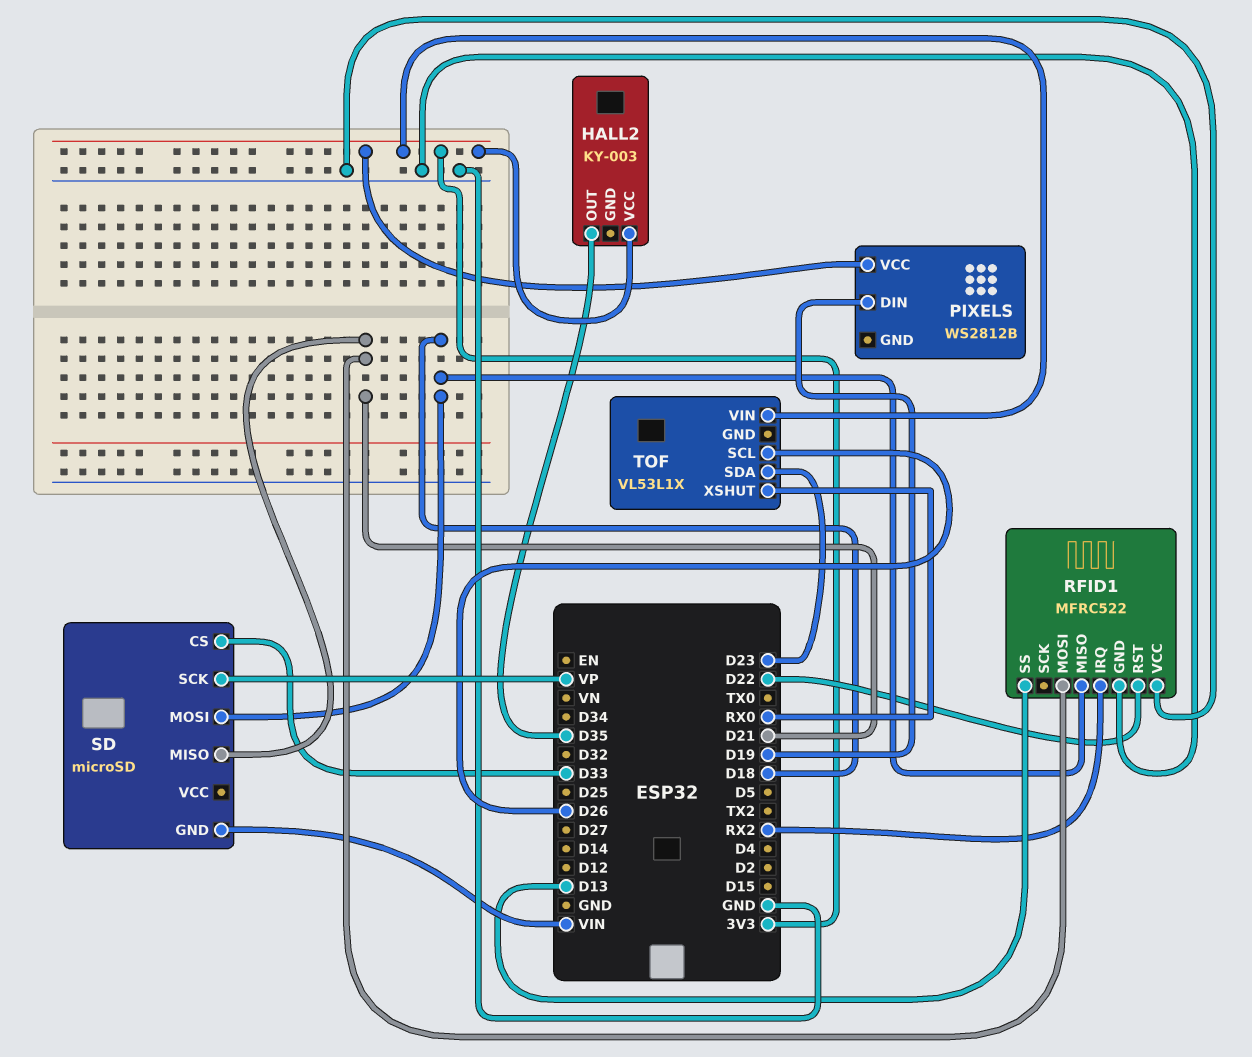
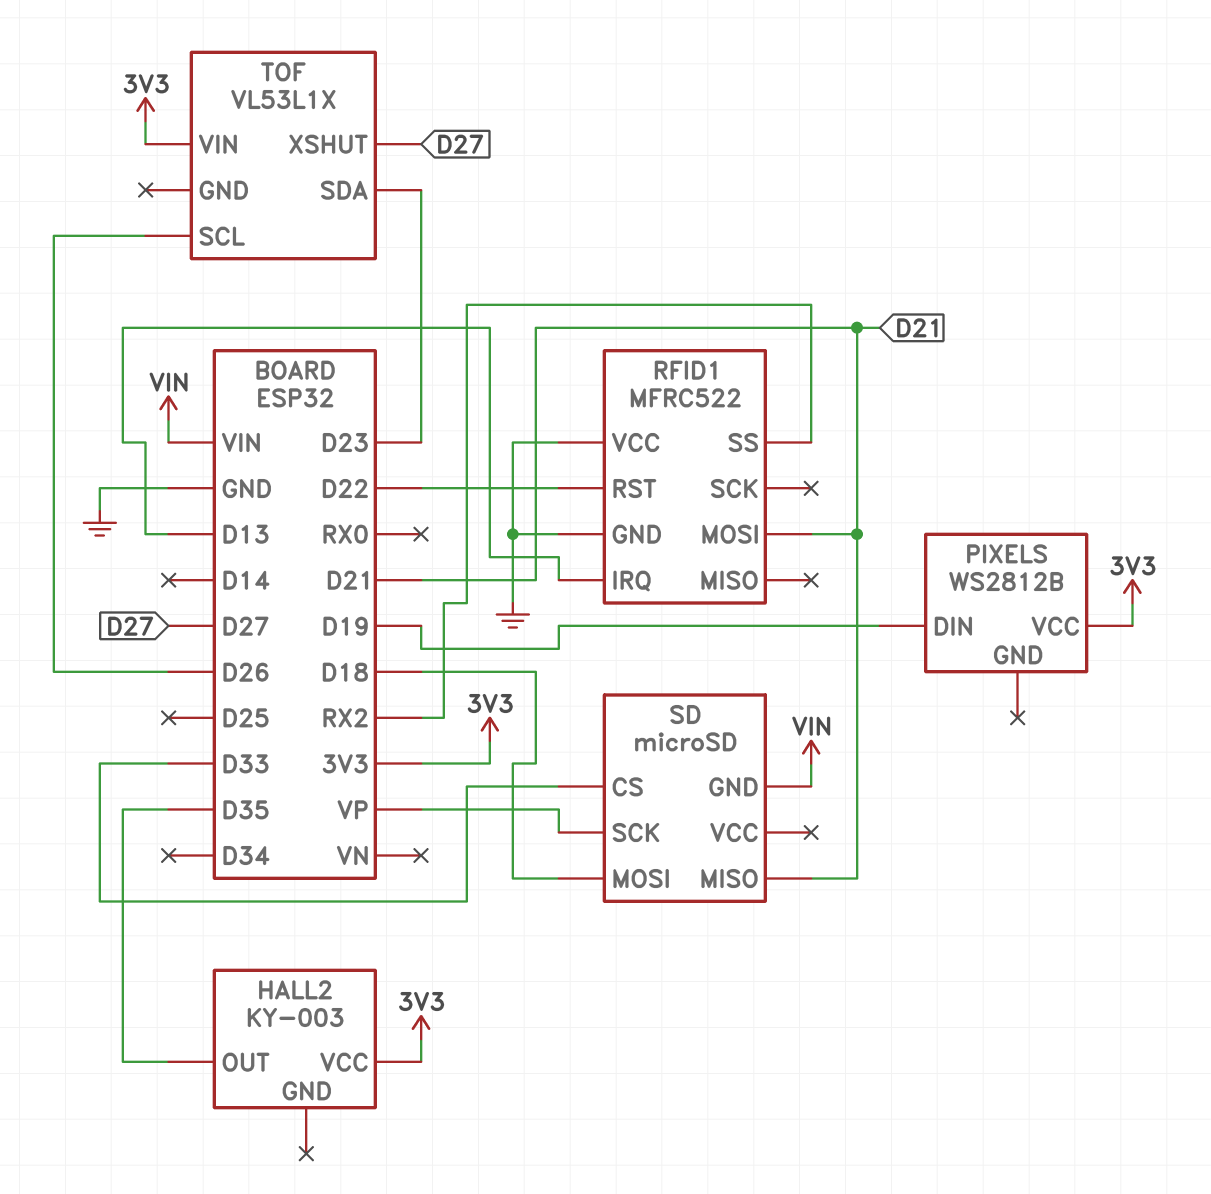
RFID1 pin IRQ: RX2 -> D13
RFID1 pin MISO: D18 -> none
RFID1 pin SS: D13 -> RX2
TOF pin XSHUT: RX0 -> D27

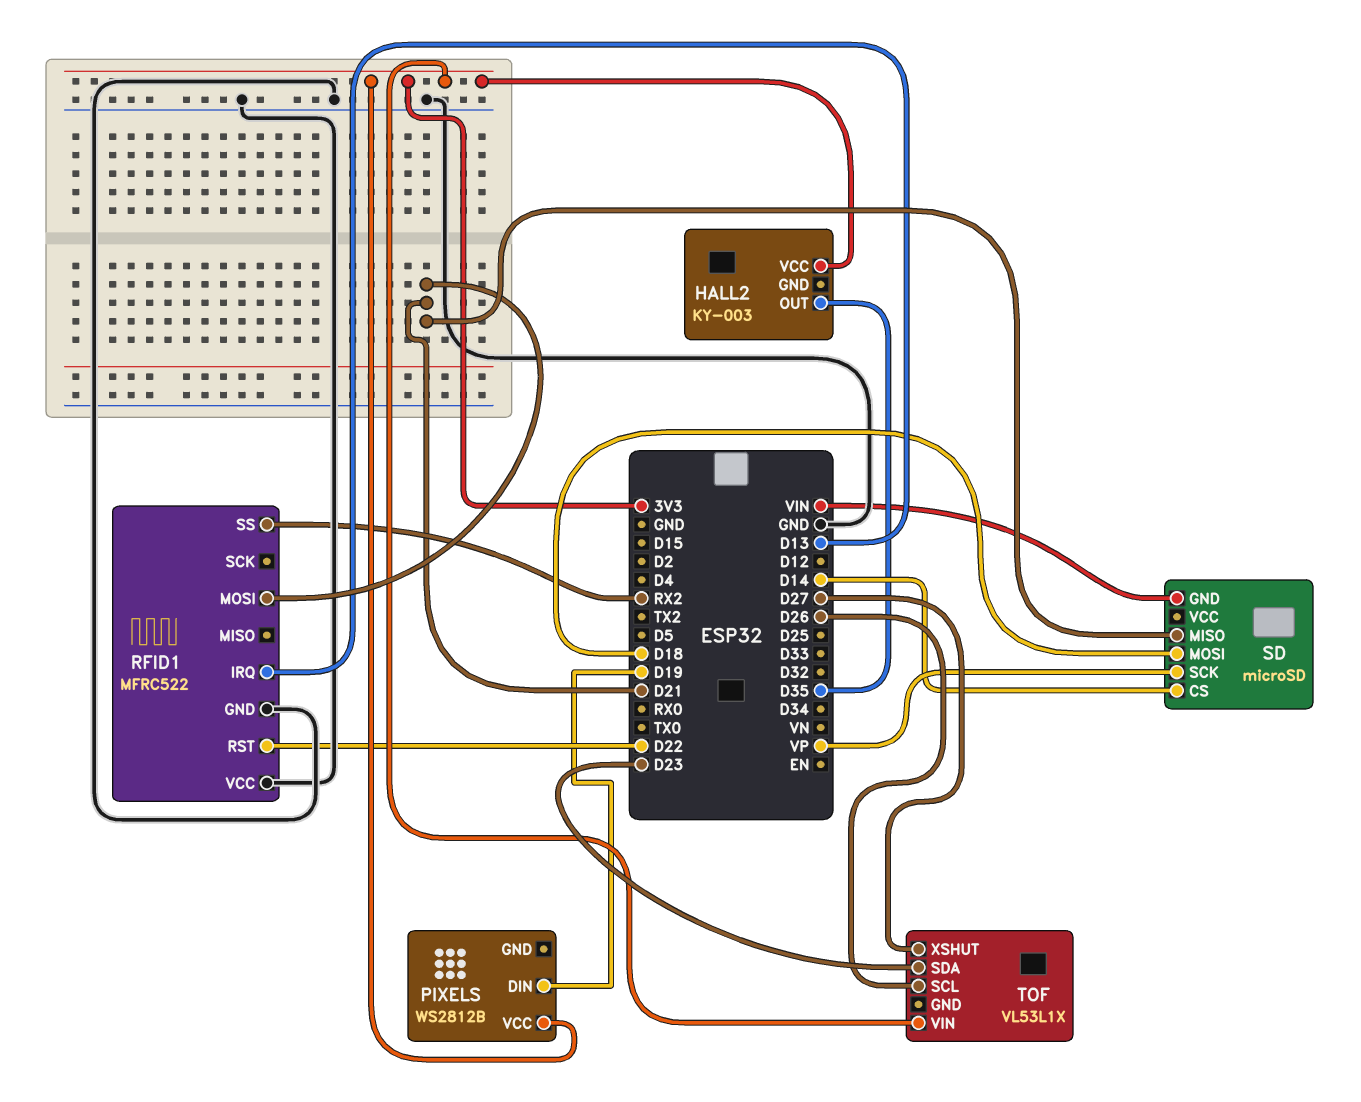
SD pin CS: D33 -> D14

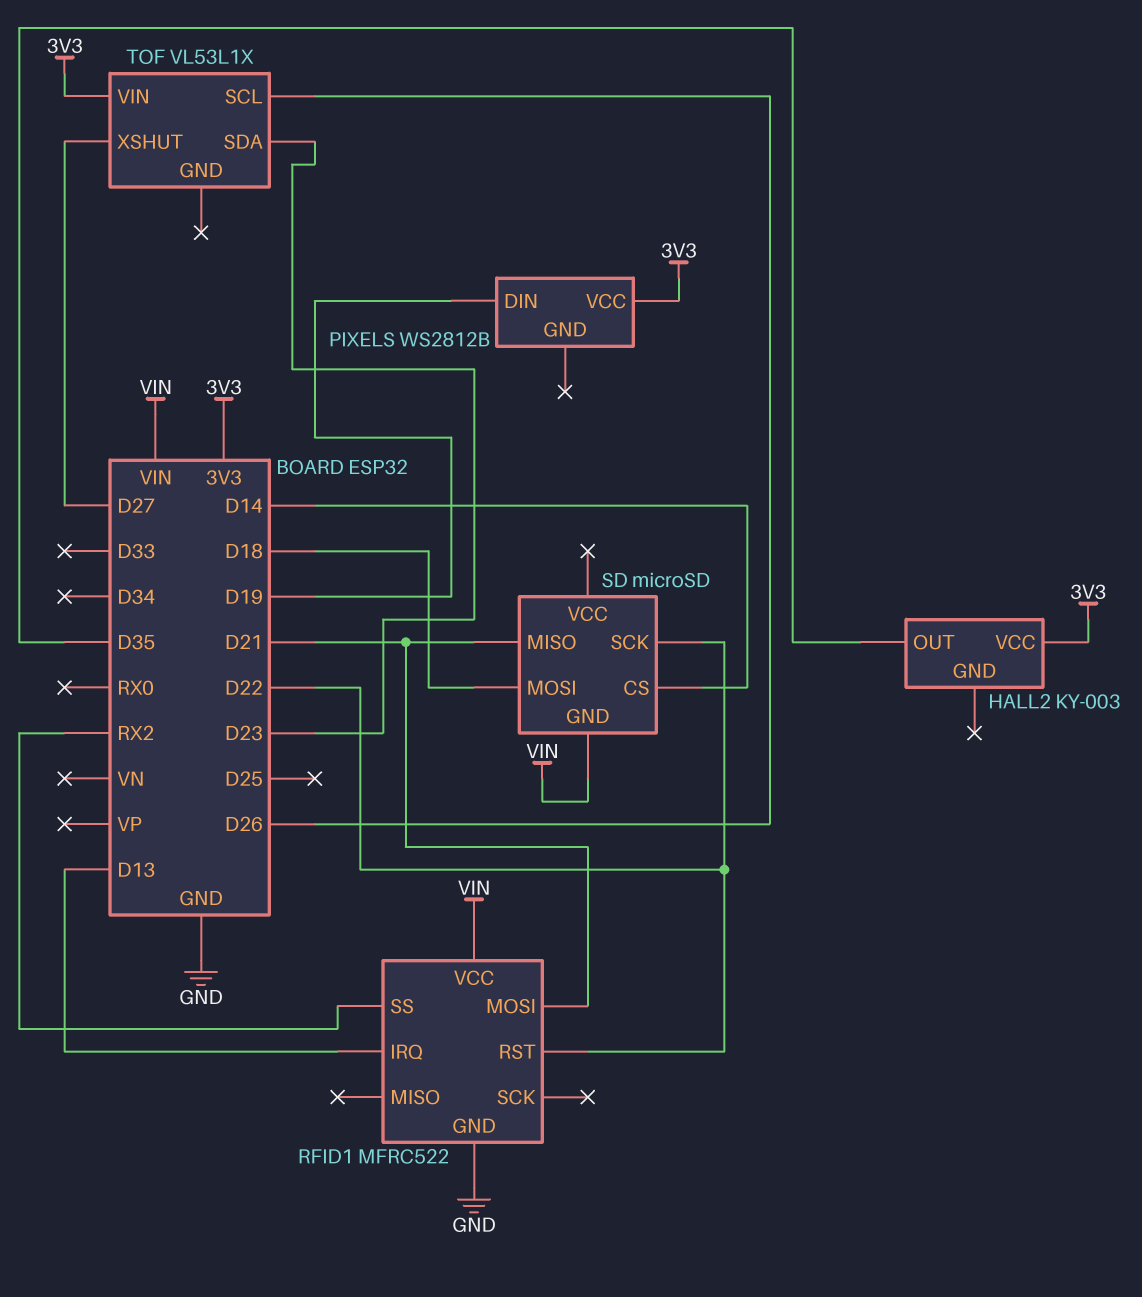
RFID1 pin VCC: GND -> VIN
SD pin SCK: VP -> D22

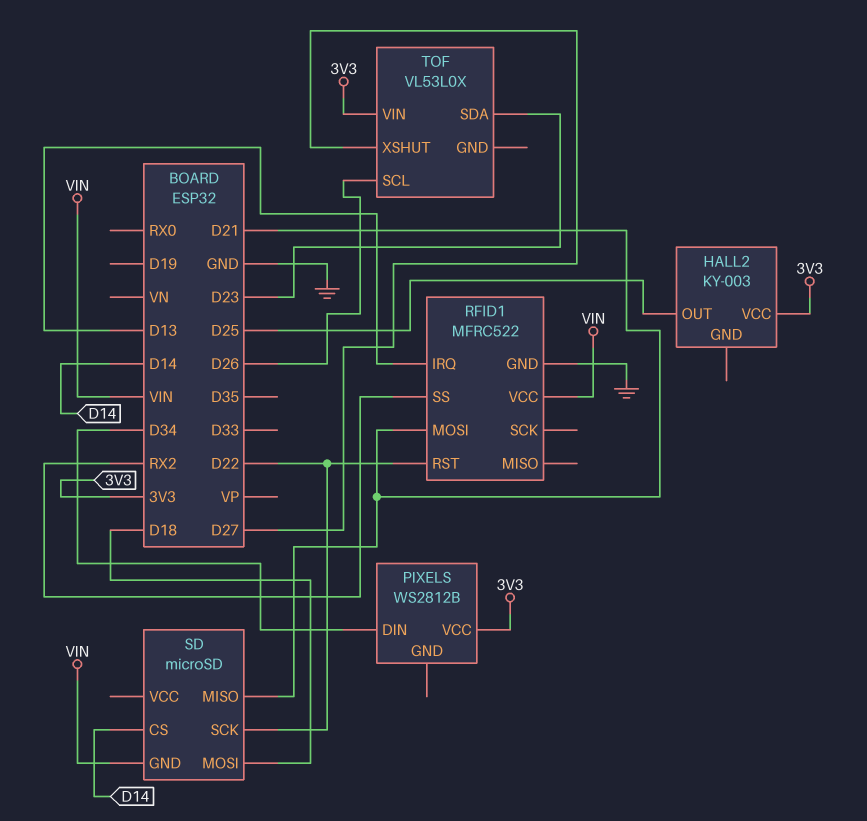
HALL2 pin OUT: D35 -> D25
PIXELS pin DIN: D19 -> D34
TOF: VL53L1X -> VL53L0X

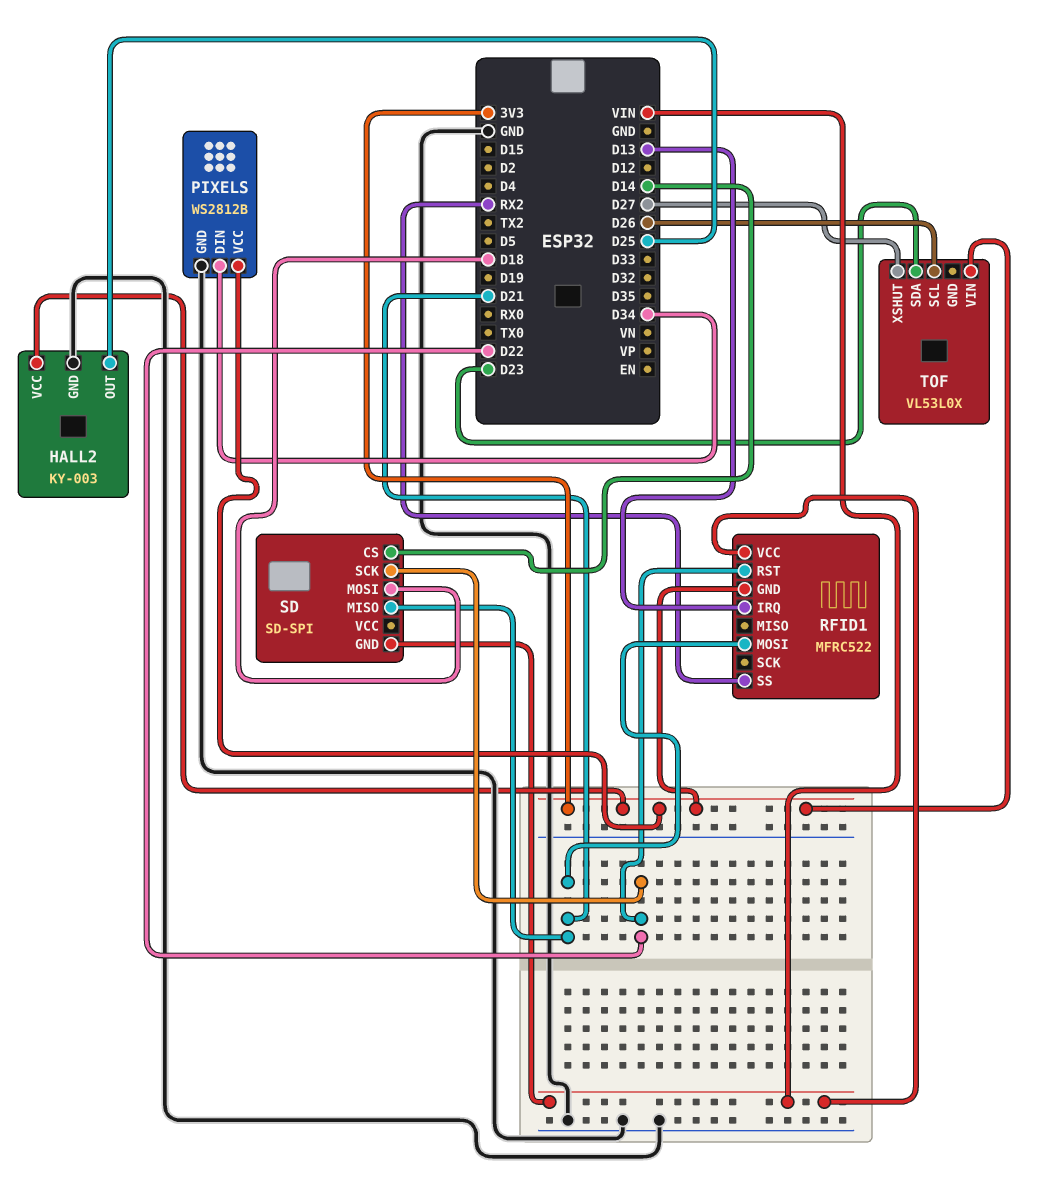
HALL2 pin GND: none -> GND
PIXELS pin GND: none -> GND
RFID1 pin GND: GND -> 3V3
SD: microSD -> SD-SPI

